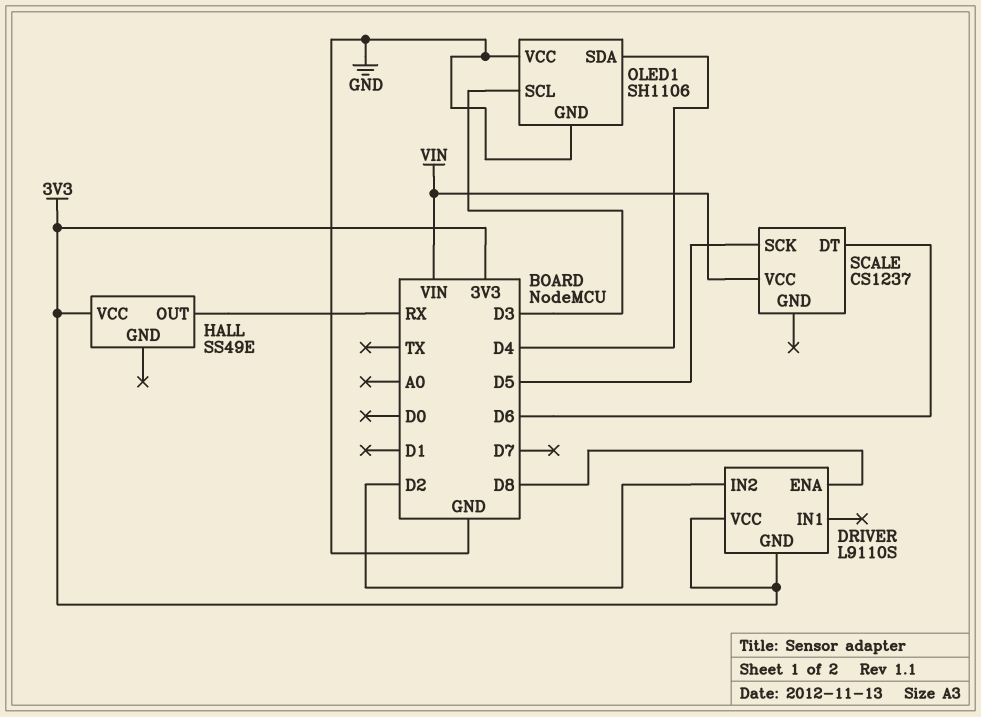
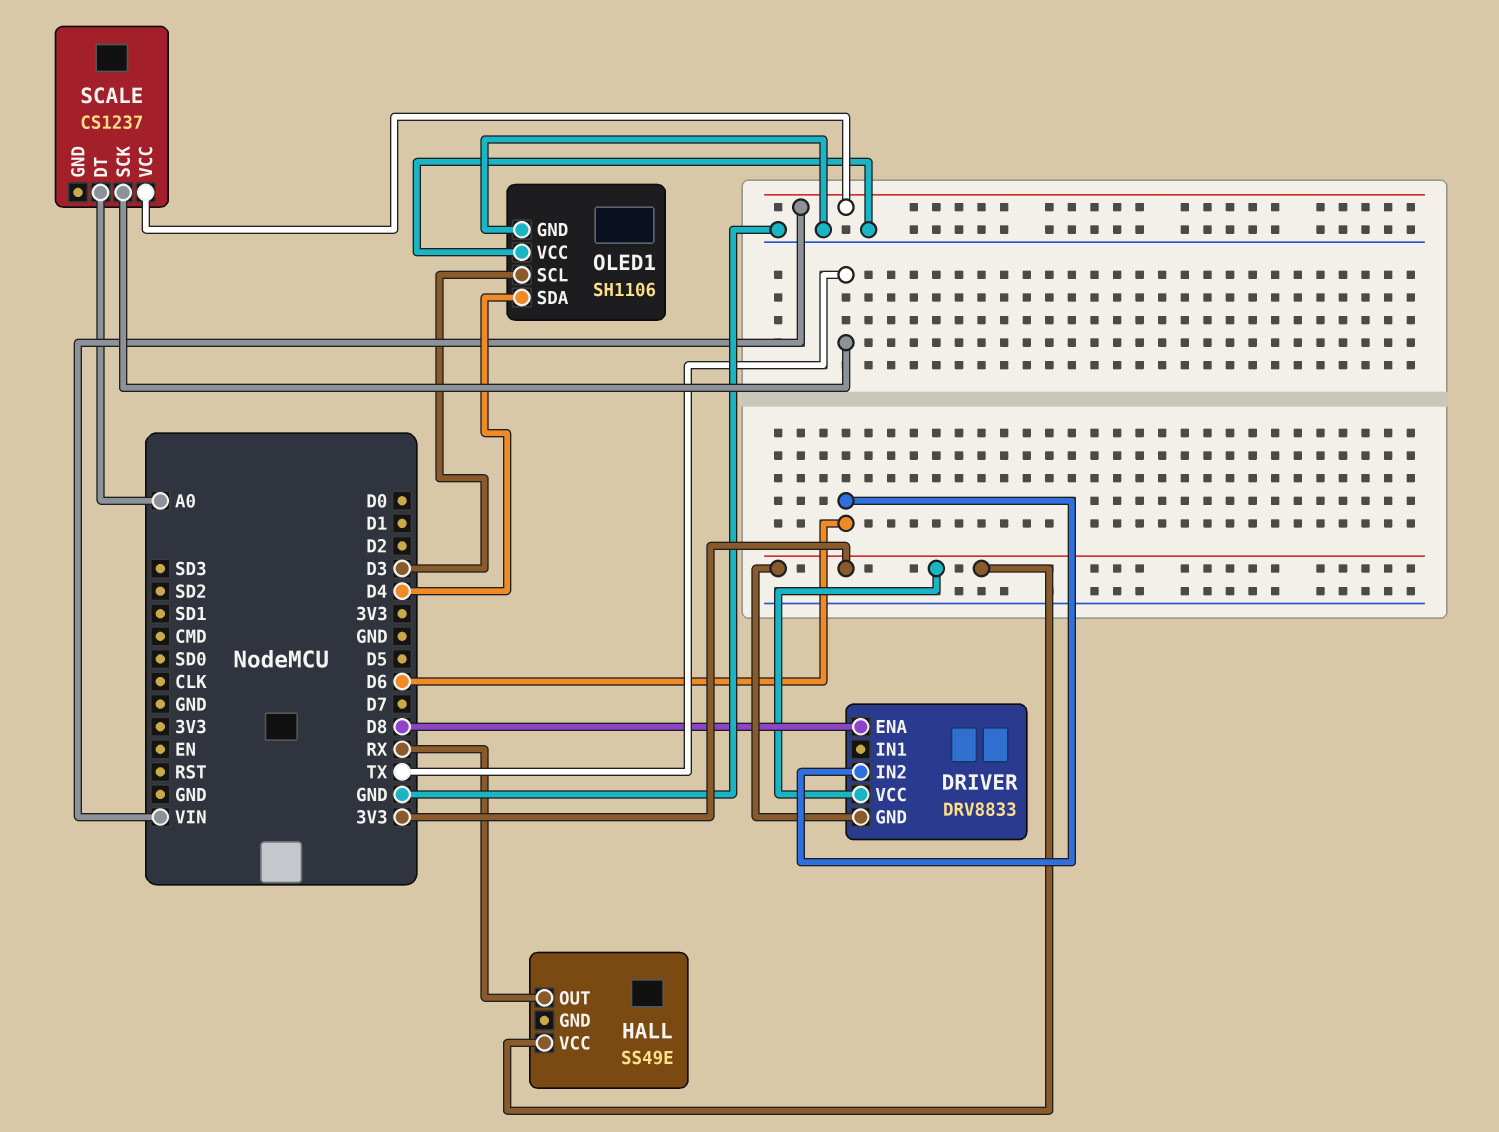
DRIVER: L9110S -> DRV8833
DRIVER pin IN2: D2 -> D6
SCALE pin DT: D6 -> A0
SCALE pin SCK: D5 -> TX

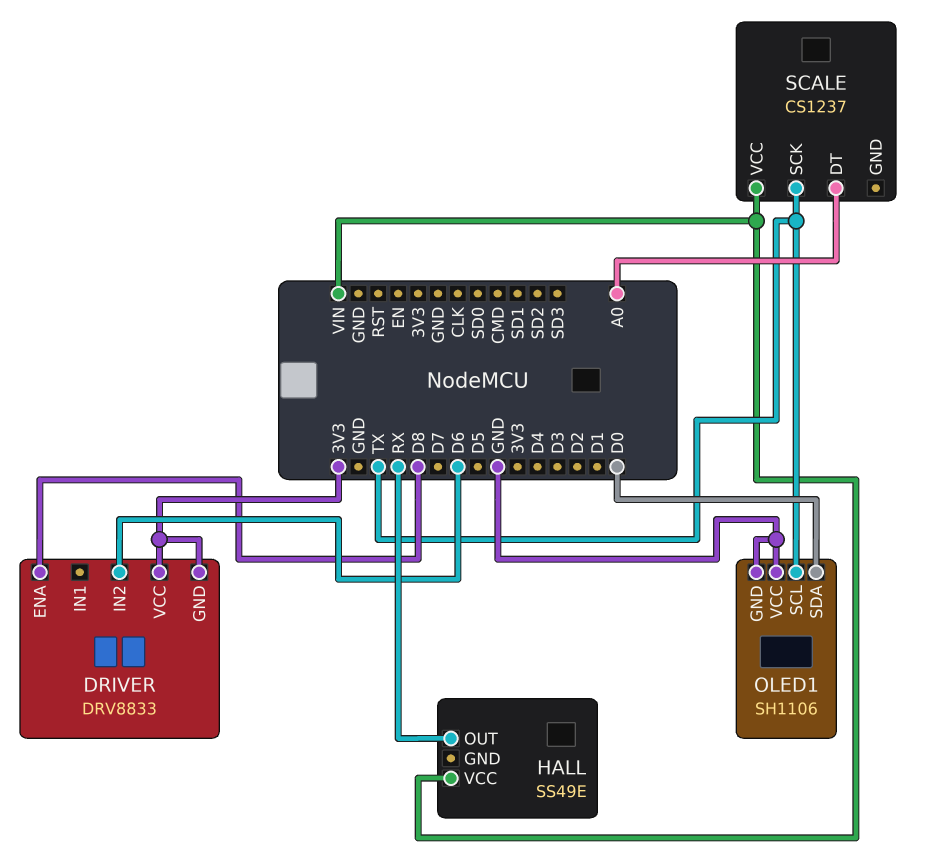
HALL pin VCC: 3V3 -> VIN
OLED1 pin SCL: D3 -> TX
OLED1 pin SDA: D4 -> D0

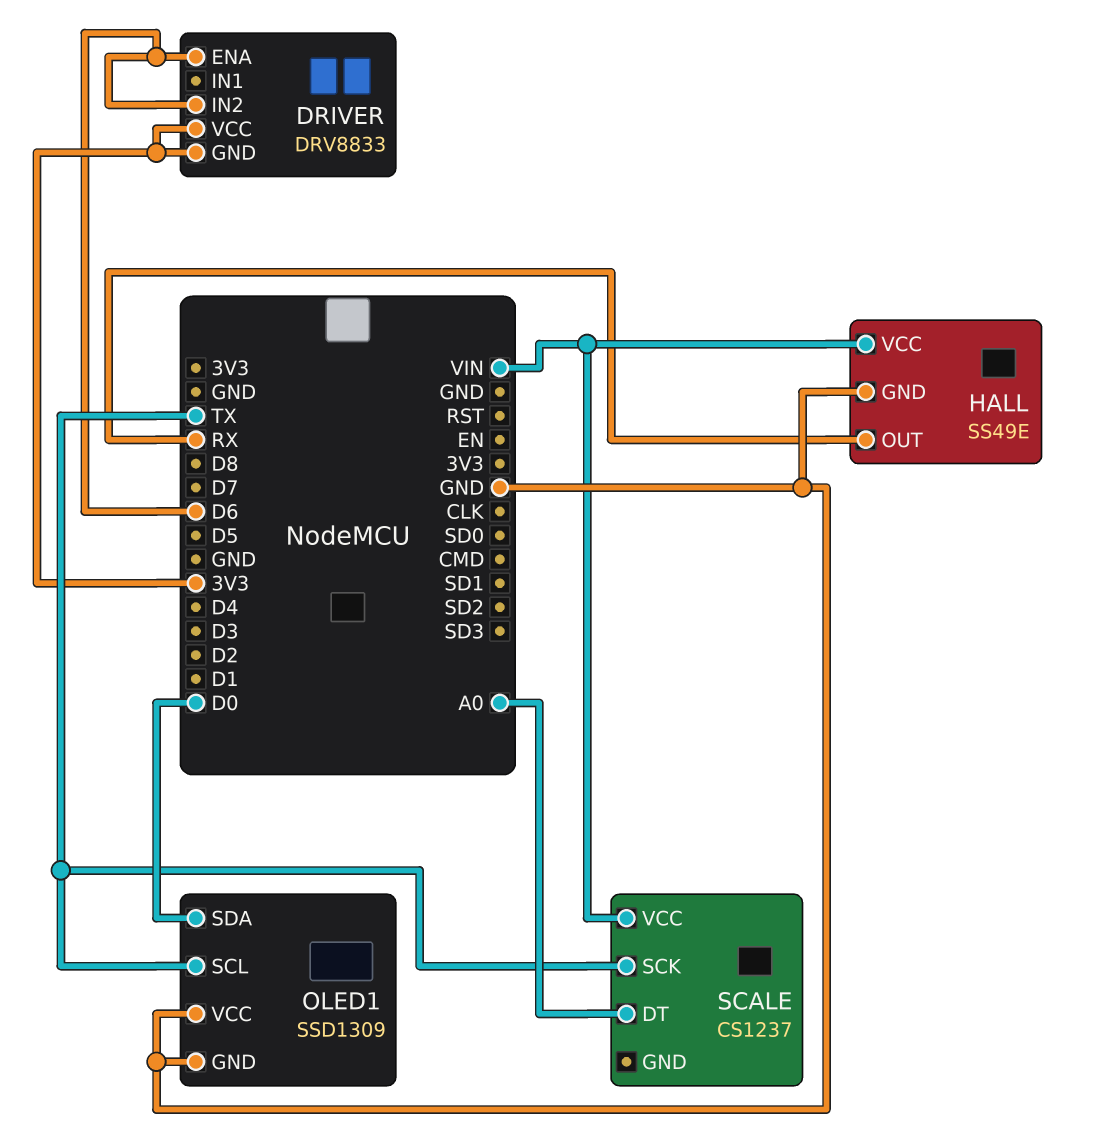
DRIVER pin ENA: D8 -> D6
HALL pin GND: none -> GND
OLED1: SH1106 -> SSD1309

